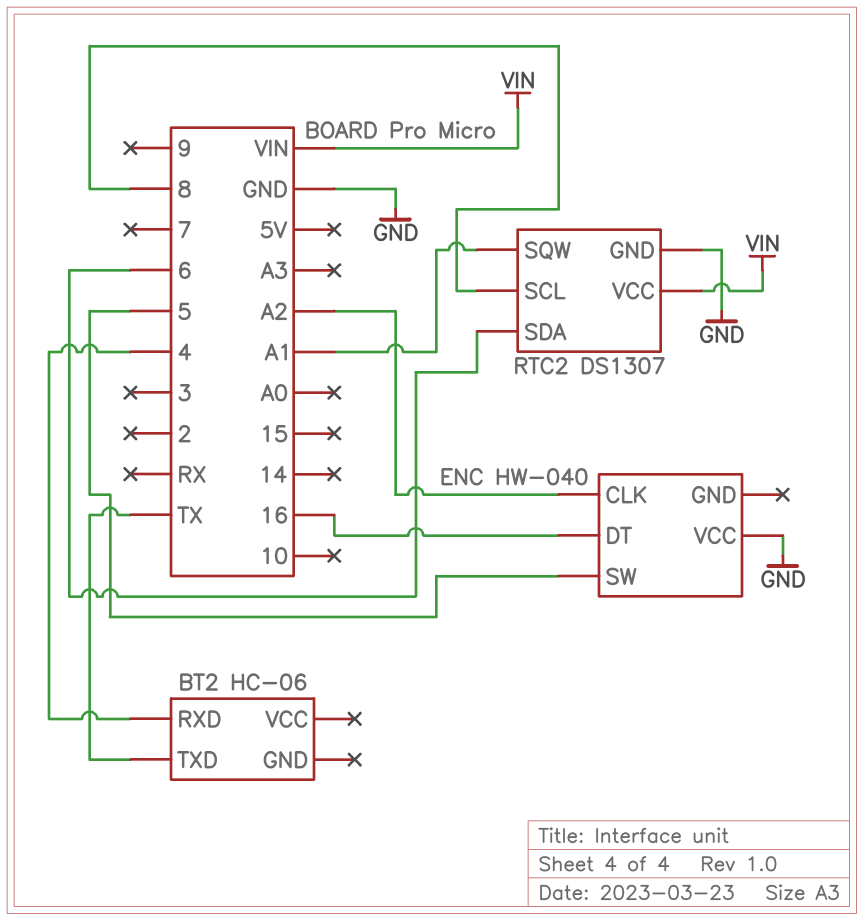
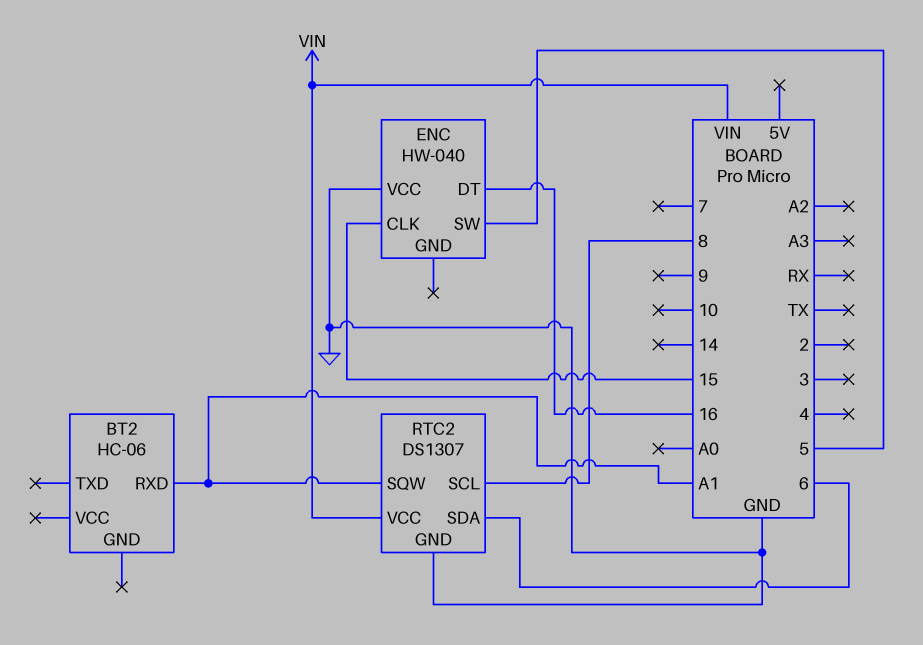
BT2 pin RXD: 4 -> A1
BT2 pin TXD: TX -> none
ENC pin CLK: A2 -> 15

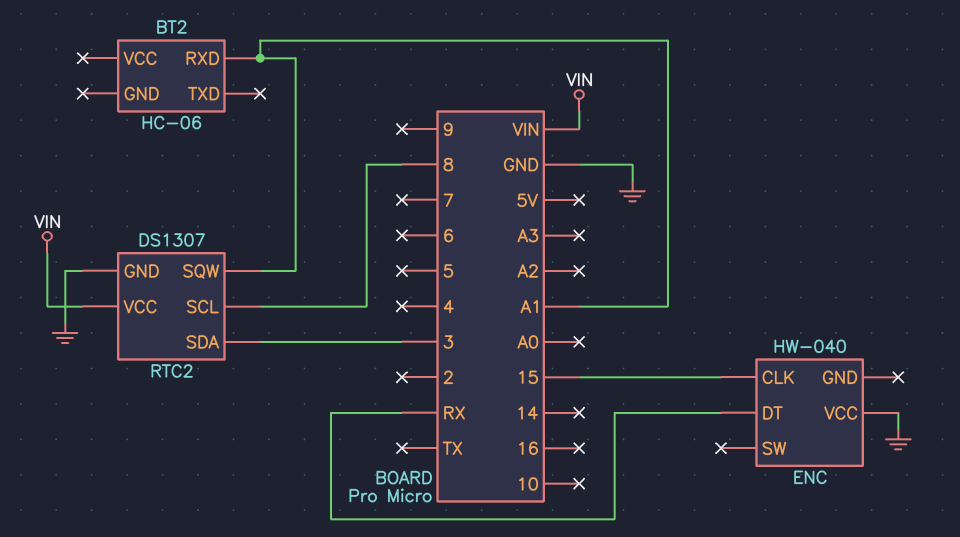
ENC pin DT: 16 -> RX
ENC pin SW: 5 -> none
RTC2 pin SDA: 6 -> 3

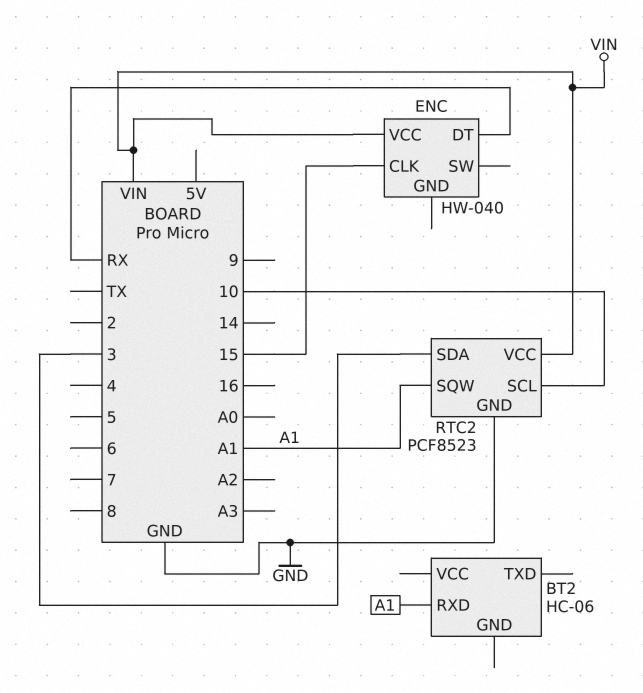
ENC pin VCC: GND -> VIN
RTC2: DS1307 -> PCF8523
RTC2 pin SCL: 8 -> 10

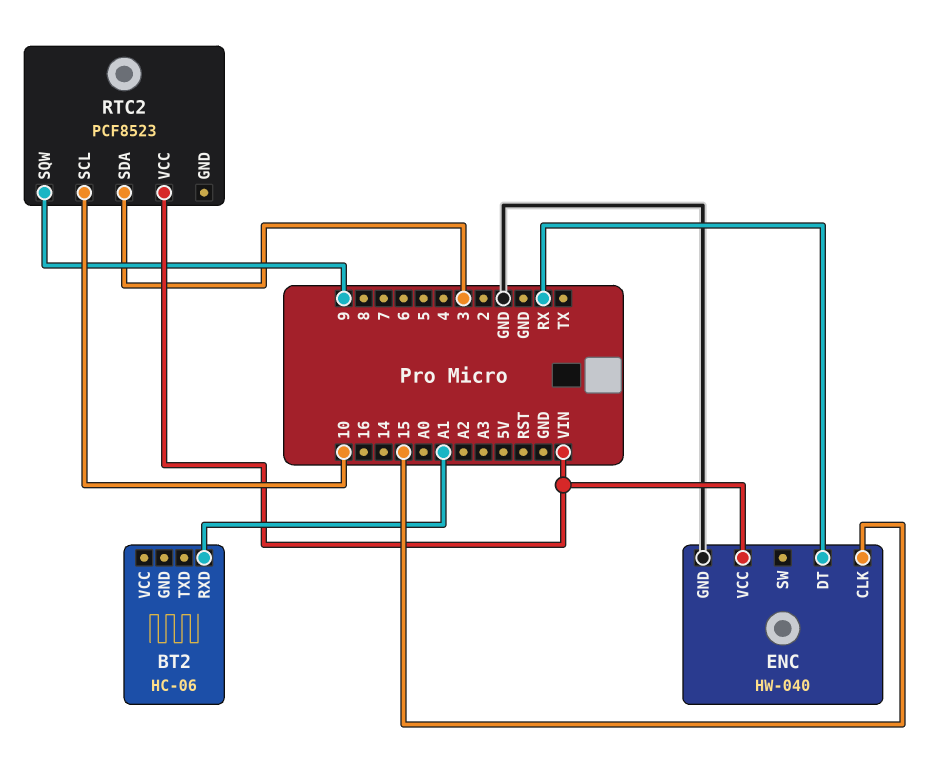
ENC pin GND: none -> GND
RTC2 pin GND: GND -> none
RTC2 pin SQW: A1 -> 9

